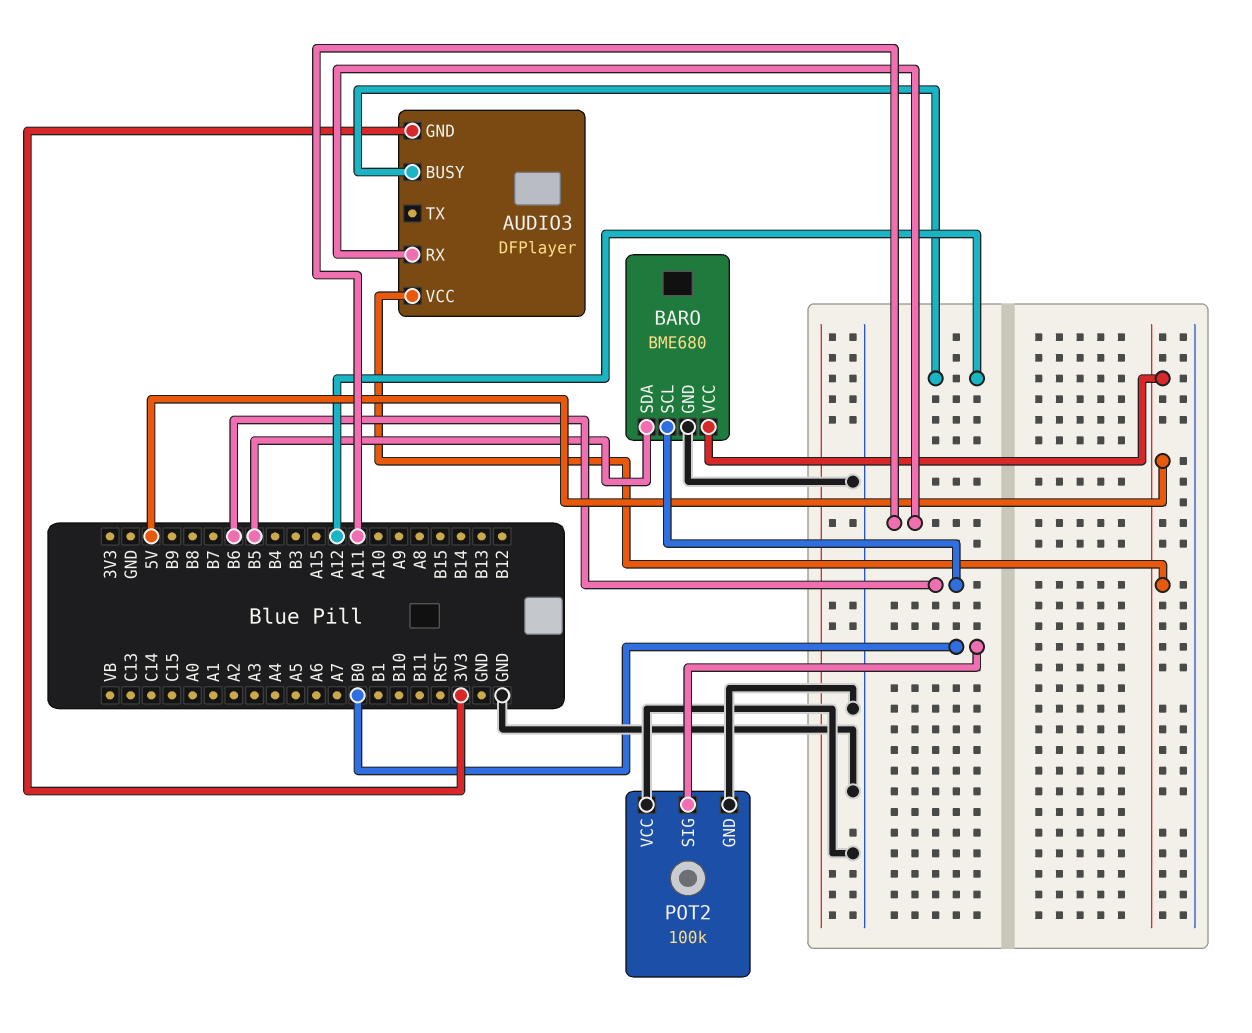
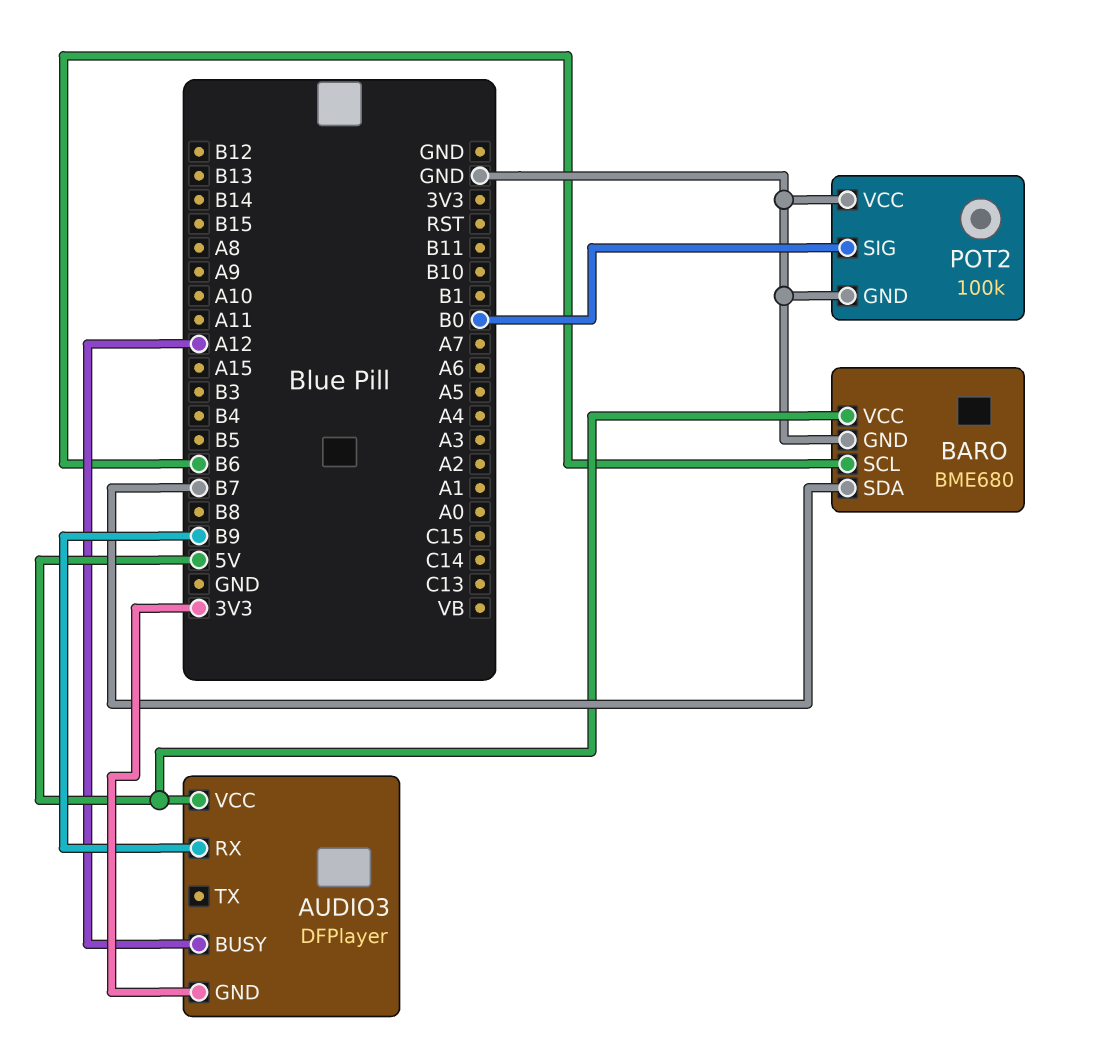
AUDIO3 pin RX: A11 -> B9
BARO pin SDA: B5 -> B7

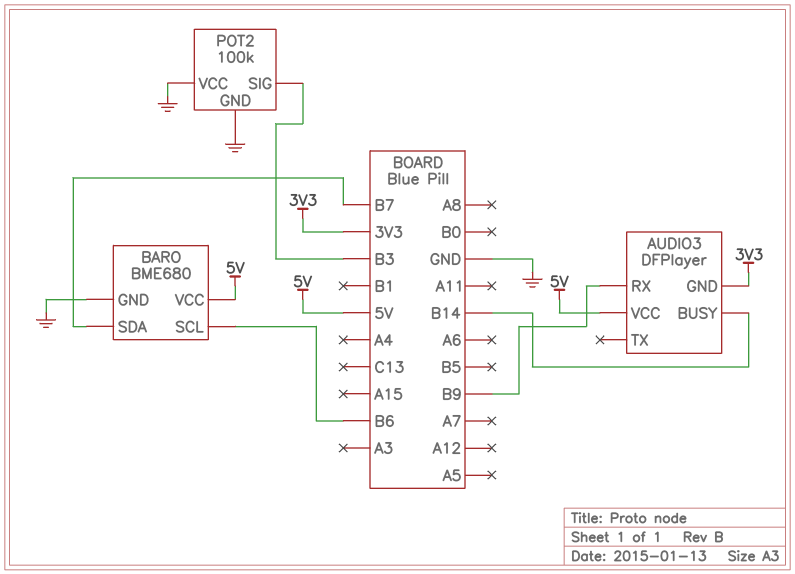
AUDIO3 pin BUSY: A12 -> B14
POT2 pin SIG: B0 -> B3

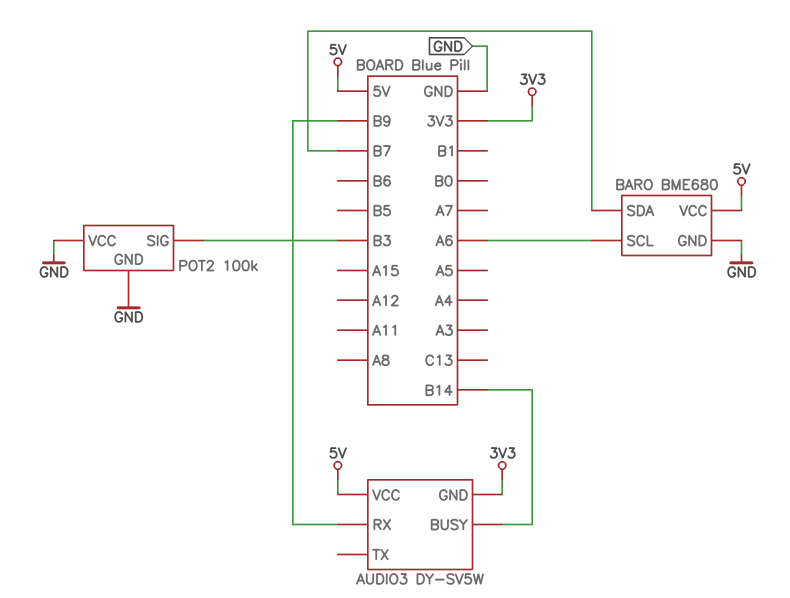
AUDIO3: DFPlayer -> DY-SV5W
BARO pin SCL: B6 -> A6

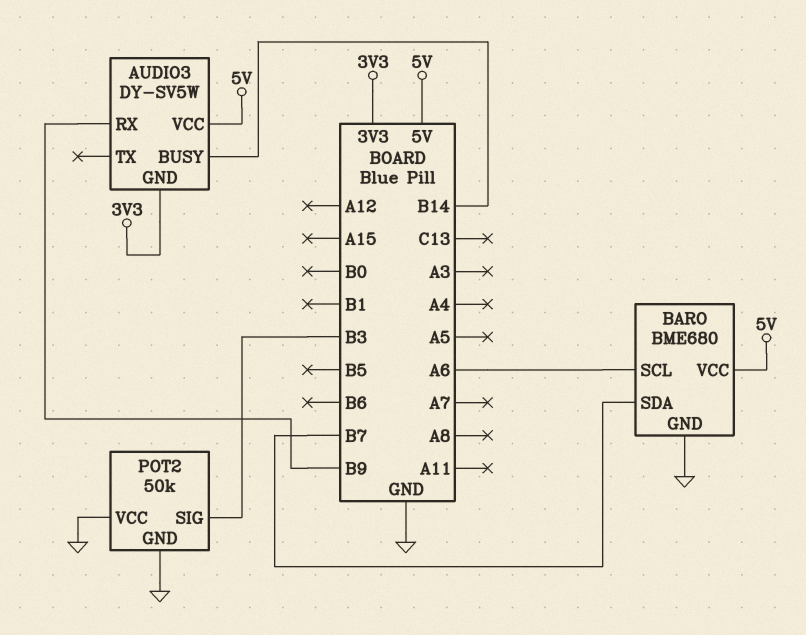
POT2: 100k -> 50k

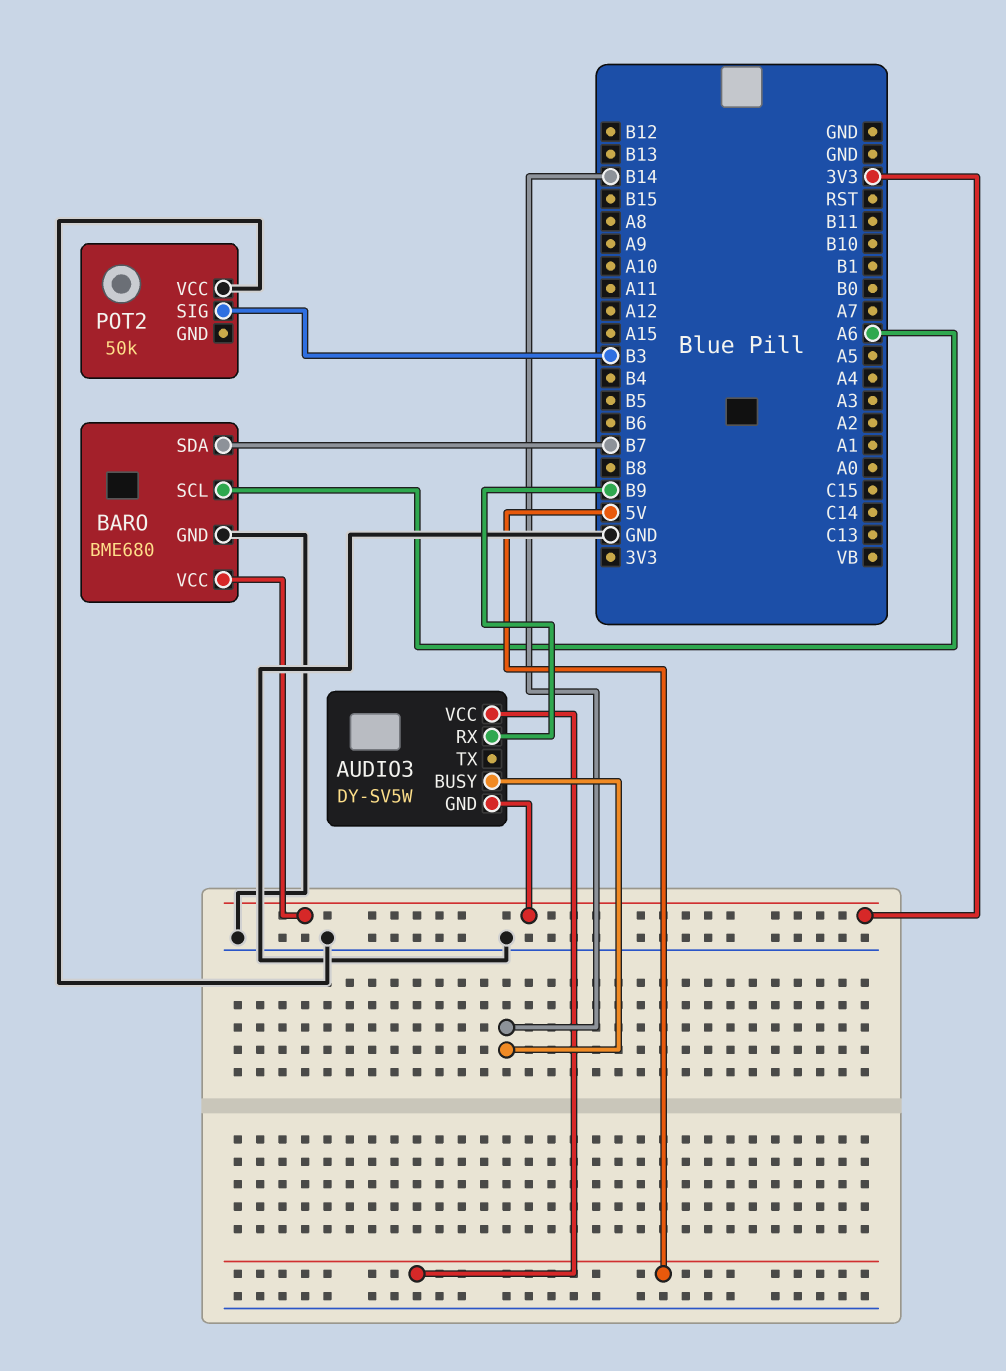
BARO pin VCC: 5V -> 3V3
POT2 pin GND: GND -> none

